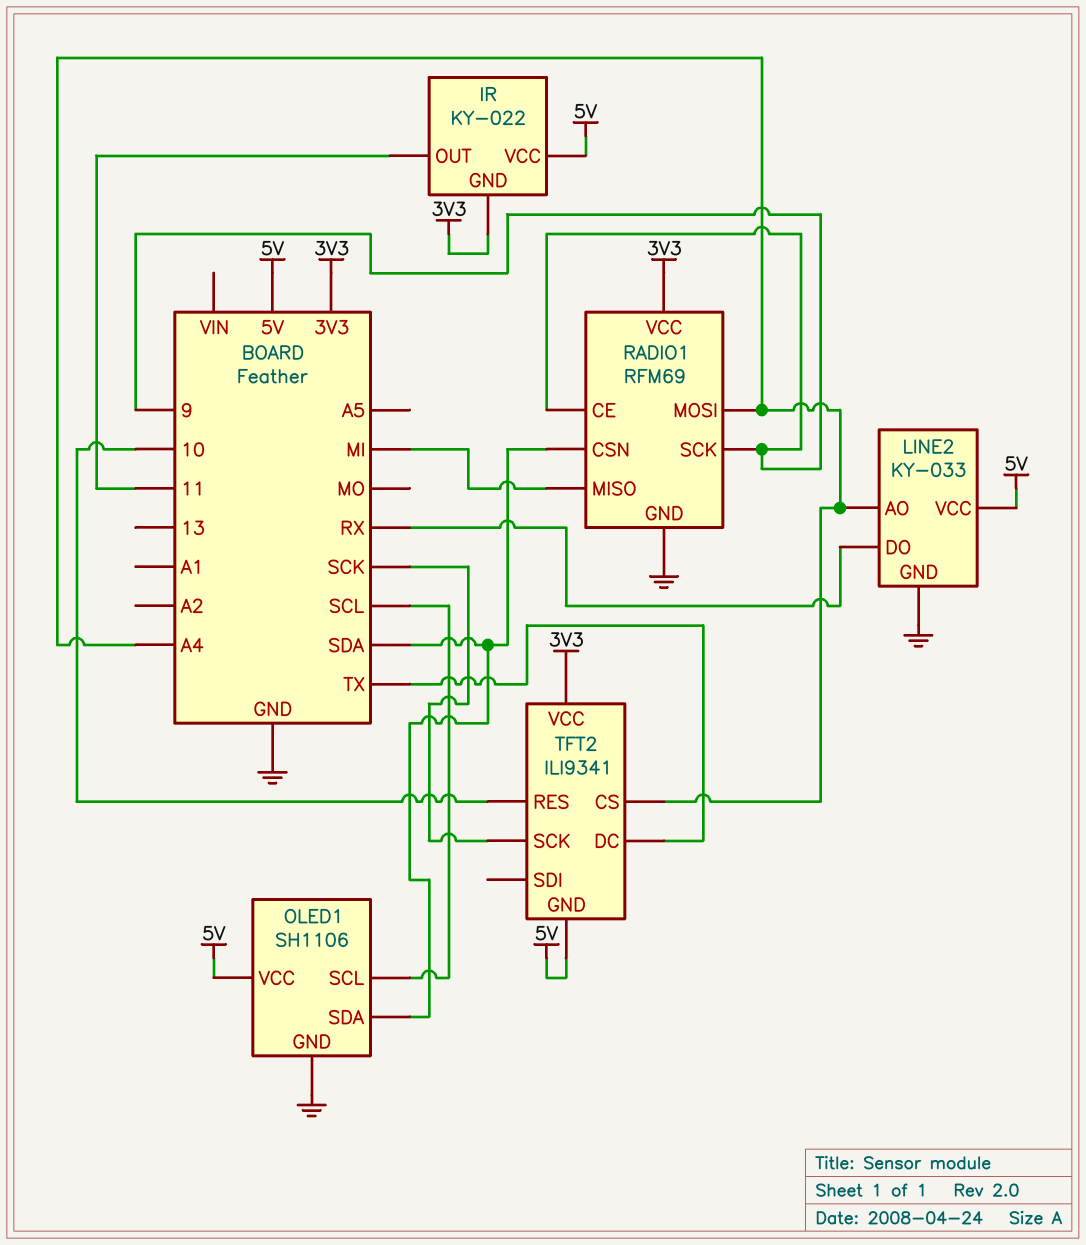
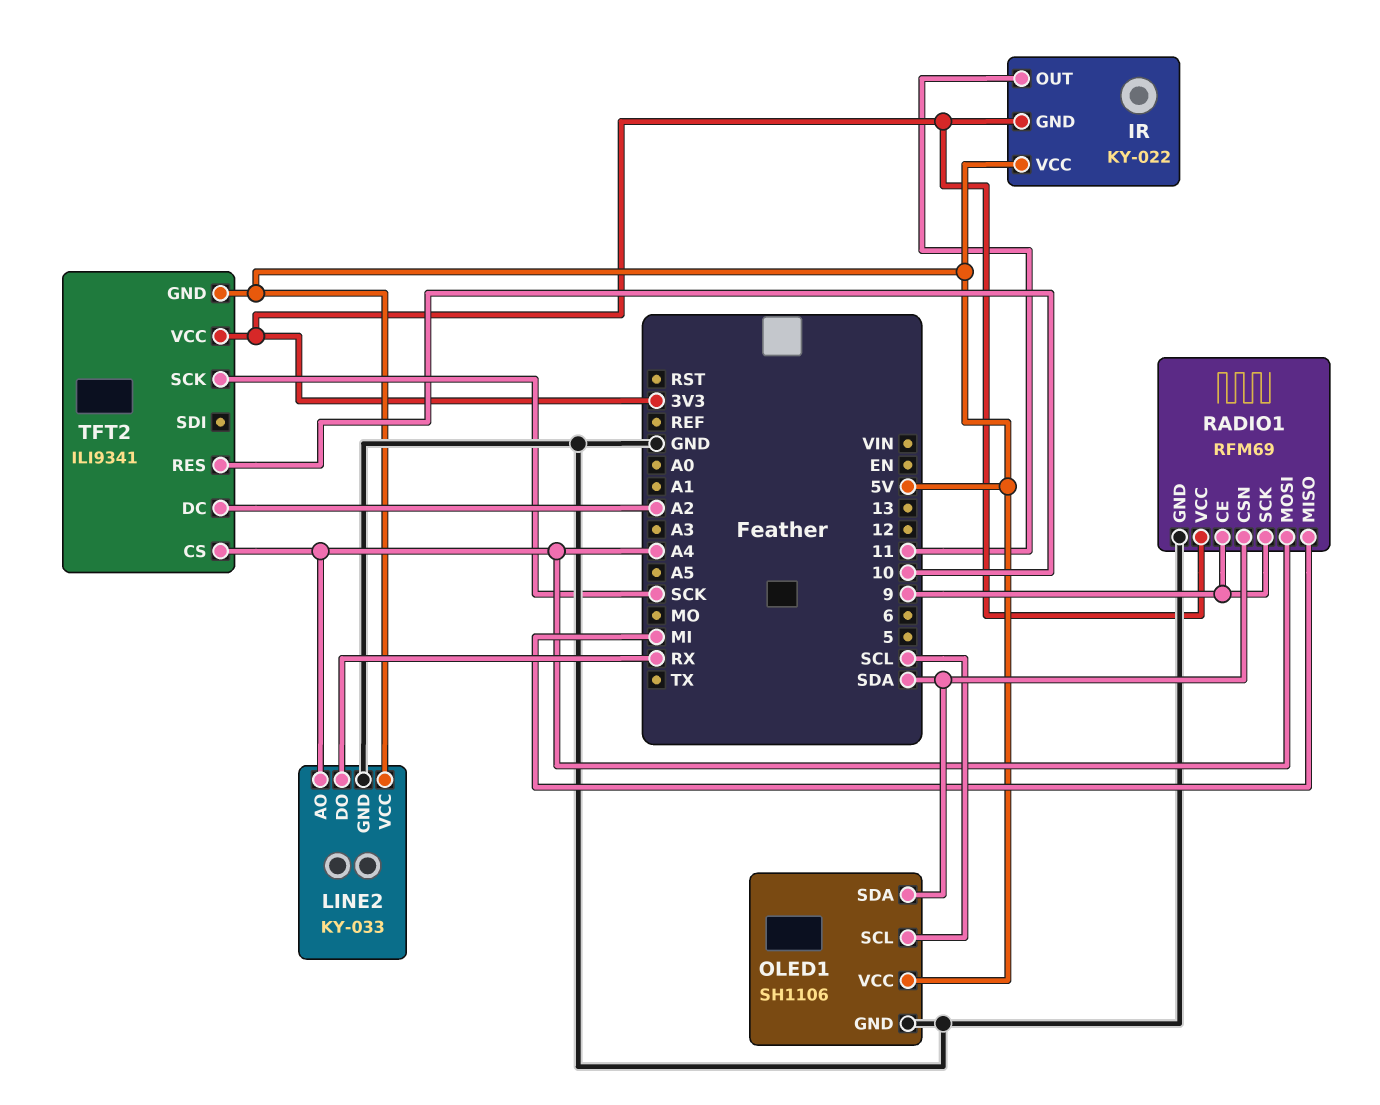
TFT2 pin DC: TX -> A2

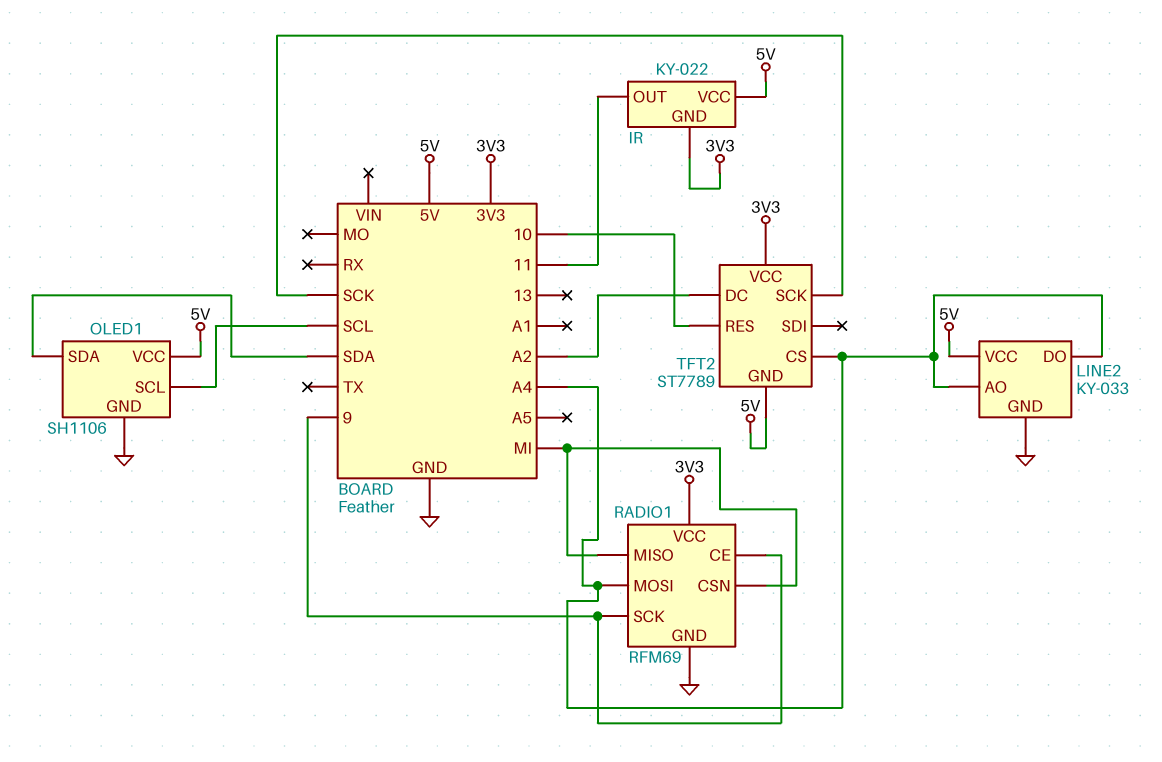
LINE2 pin DO: RX -> A4
RADIO1 pin CSN: SDA -> MI
TFT2: ILI9341 -> ST7789

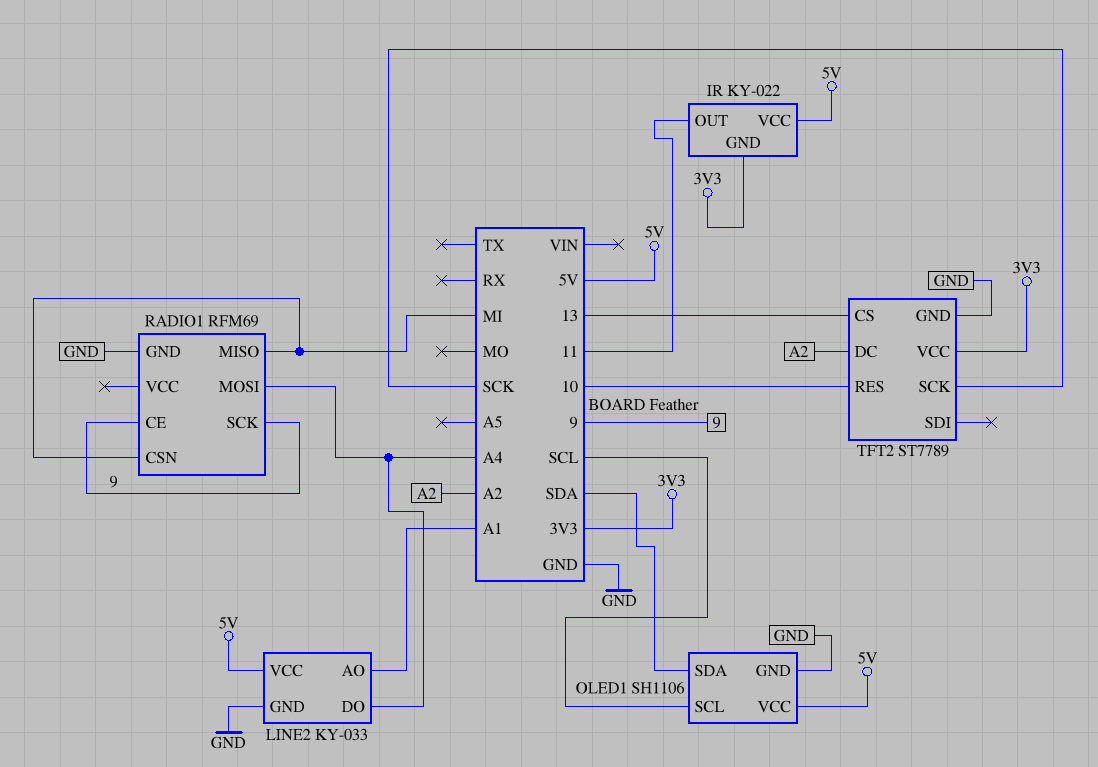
LINE2 pin AO: A4 -> A1
RADIO1 pin VCC: 3V3 -> none
TFT2 pin CS: A4 -> 13
TFT2 pin GND: 5V -> GND

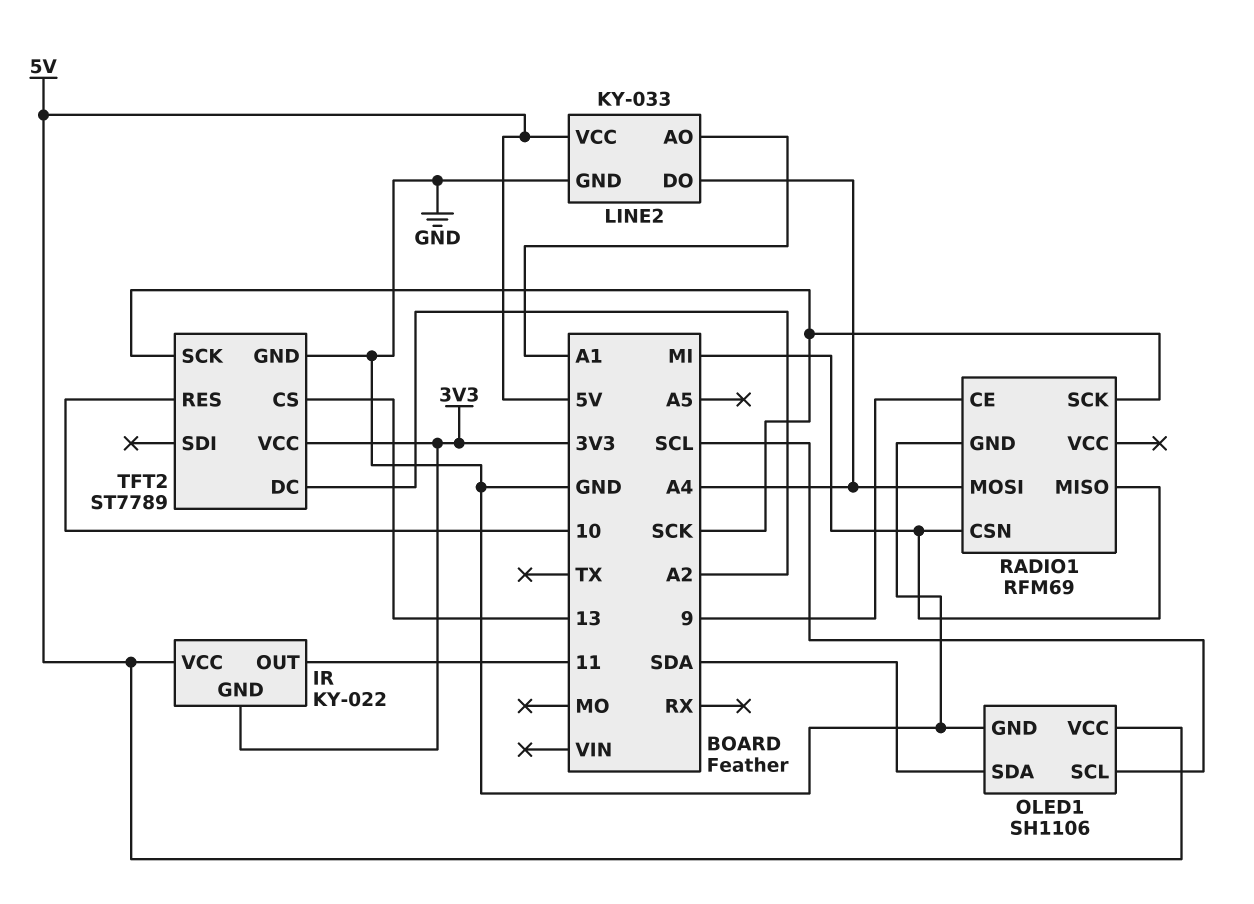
RADIO1 pin SCK: 9 -> SCK

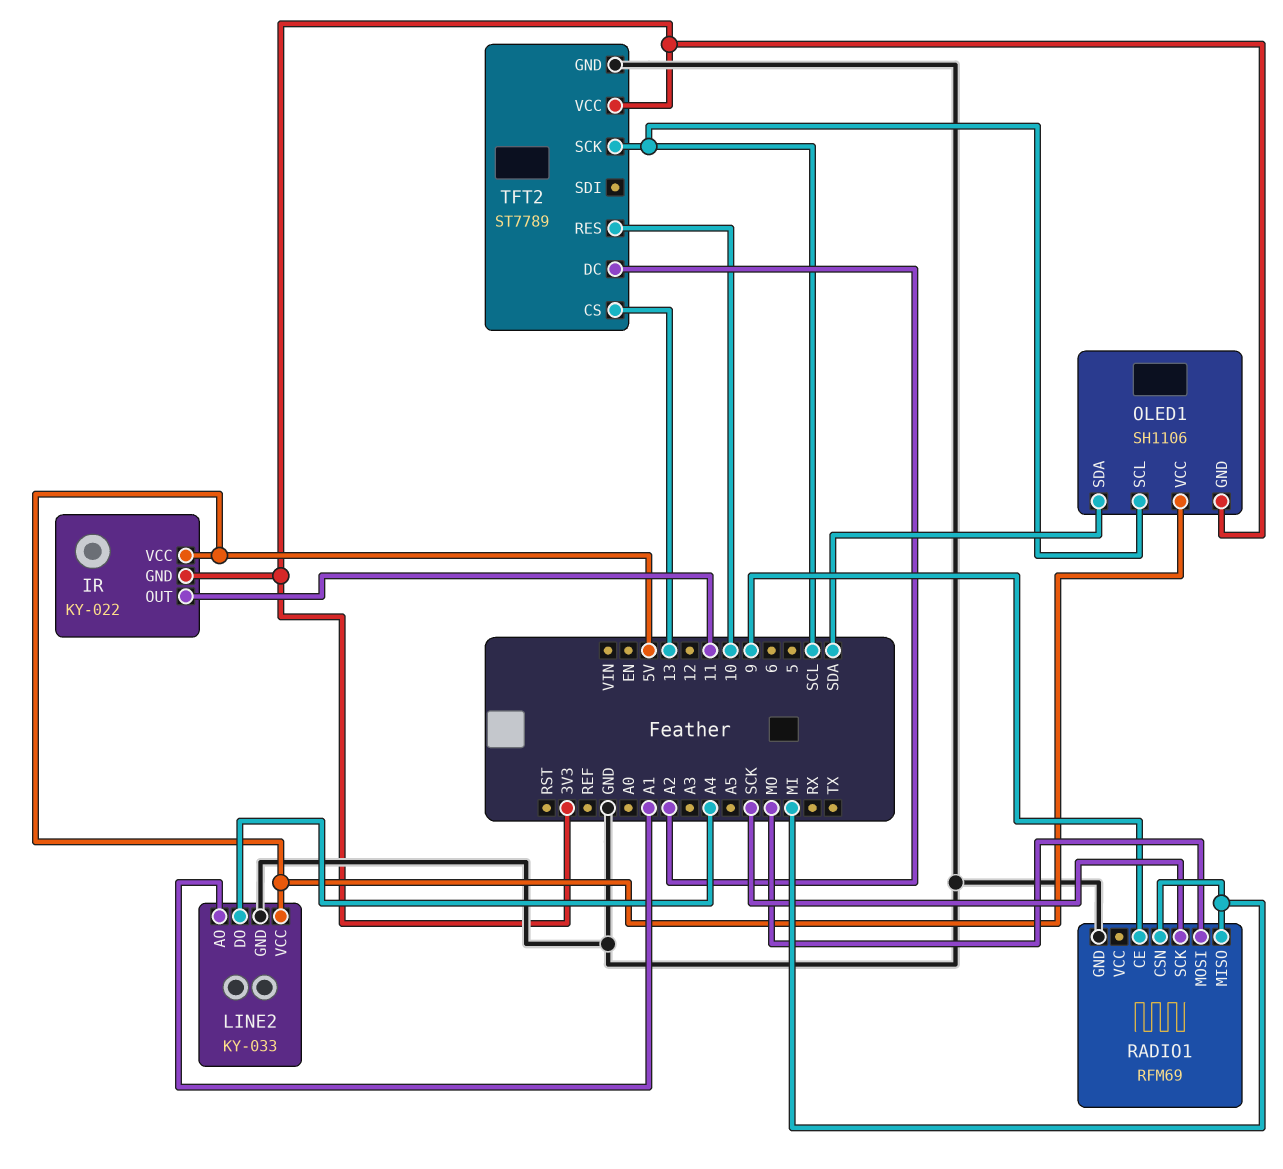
OLED1 pin GND: GND -> 3V3
RADIO1 pin MOSI: A4 -> MO
TFT2 pin SCK: SCK -> SCL

